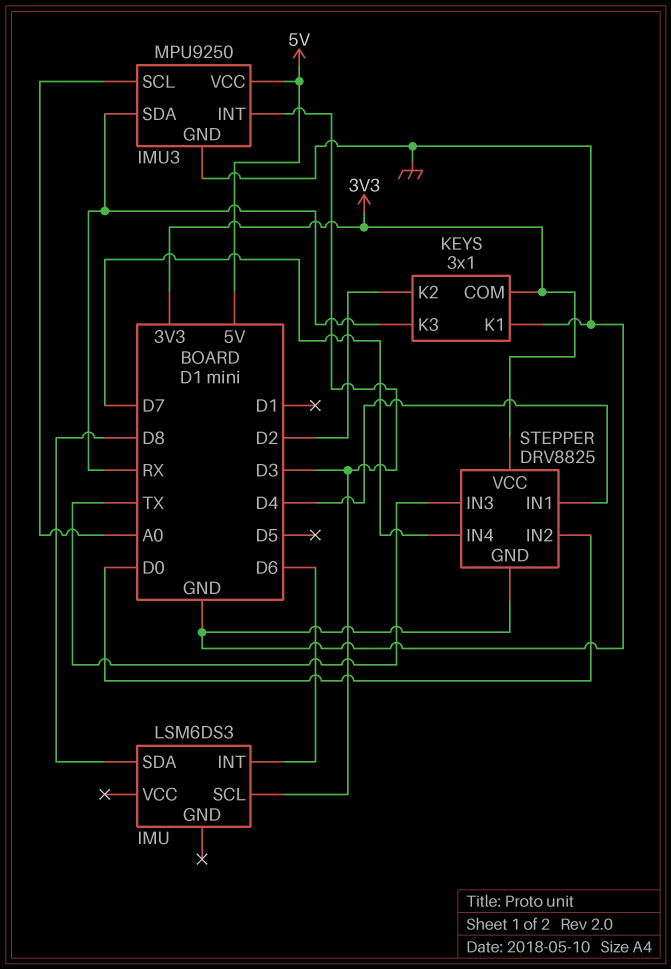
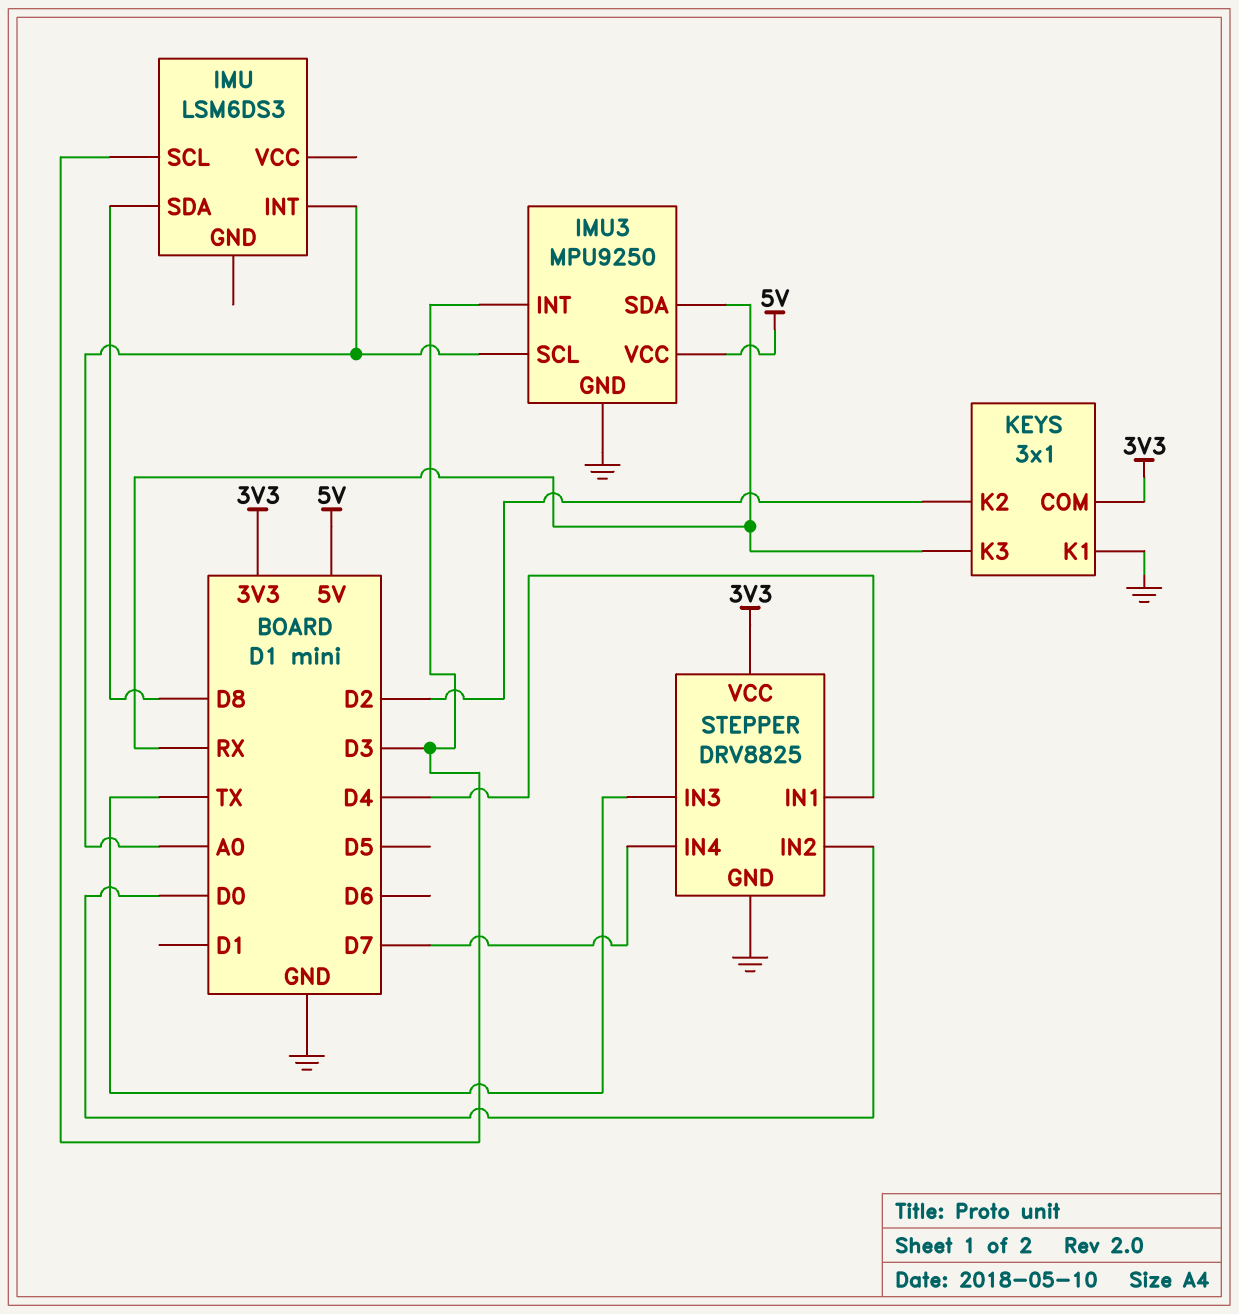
IMU pin INT: D6 -> A0

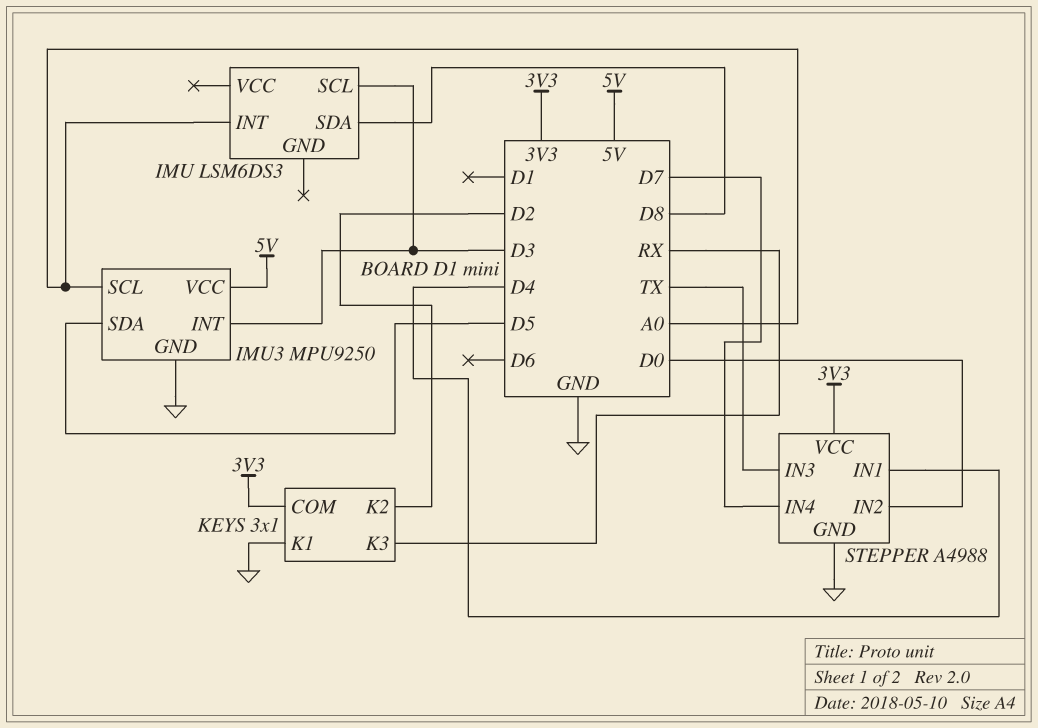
IMU3 pin SDA: RX -> D5
STEPPER: DRV8825 -> A4988

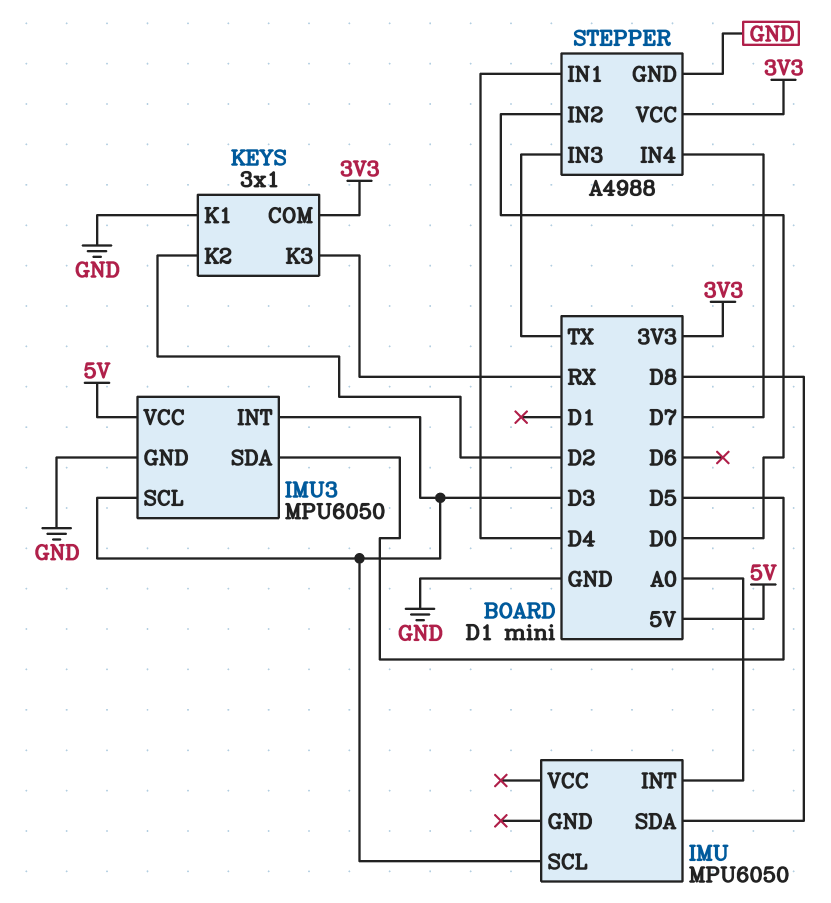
IMU: LSM6DS3 -> MPU6050
IMU3: MPU9250 -> MPU6050
IMU3 pin SCL: A0 -> D3

